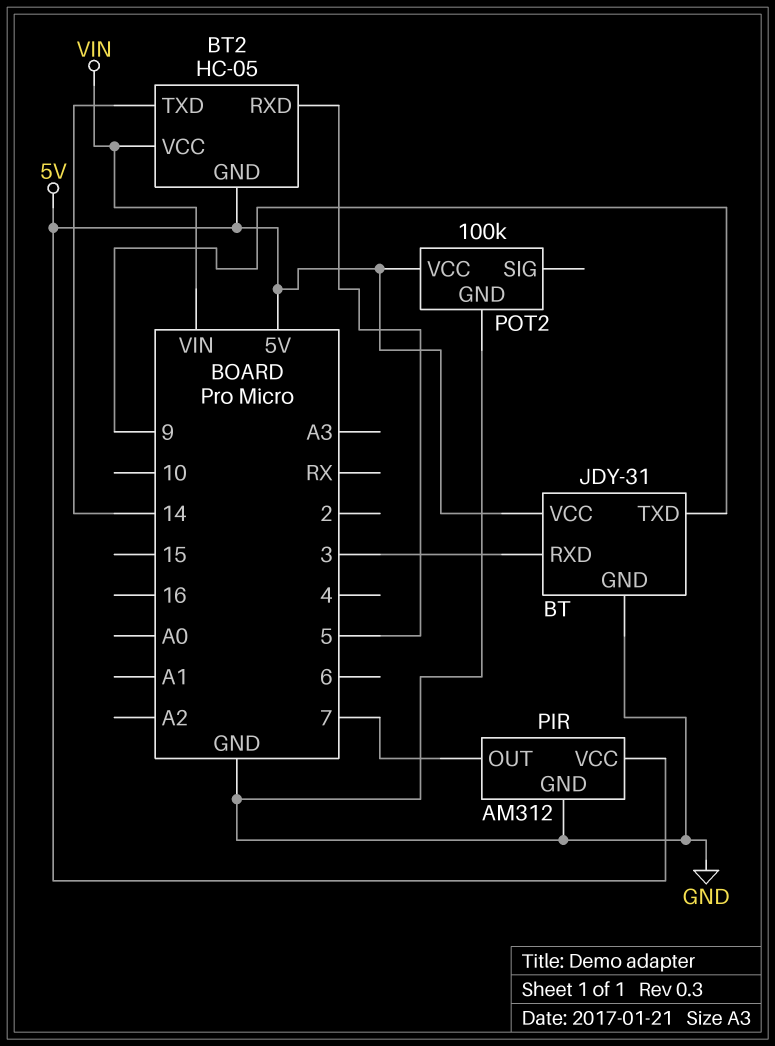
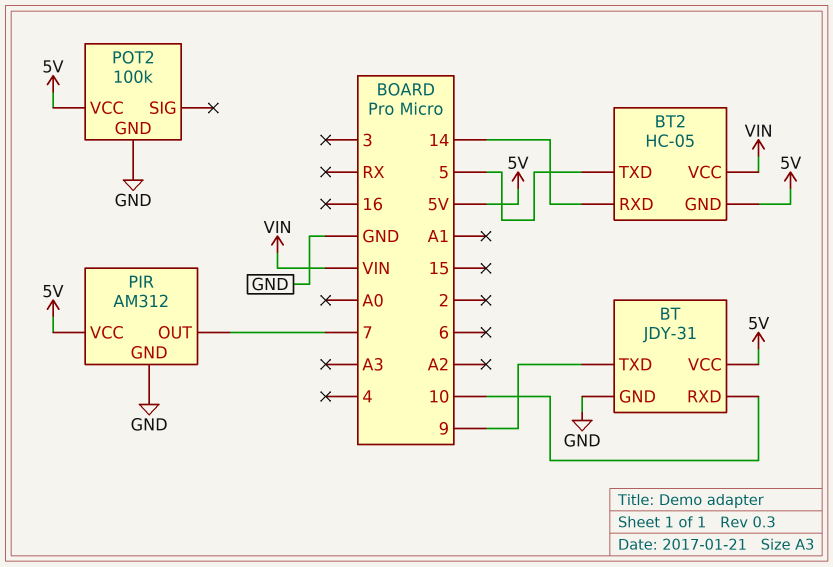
BT pin RXD: 3 -> 10
BT2 pin RXD: 5 -> 14
BT2 pin TXD: 14 -> 5

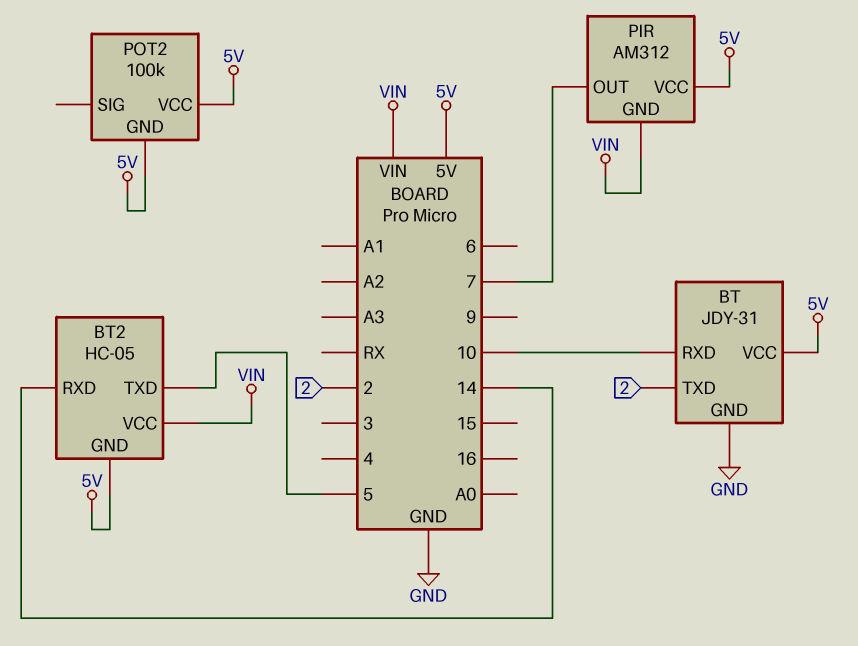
BT pin TXD: 9 -> 2
PIR pin GND: GND -> VIN
POT2 pin GND: GND -> 5V

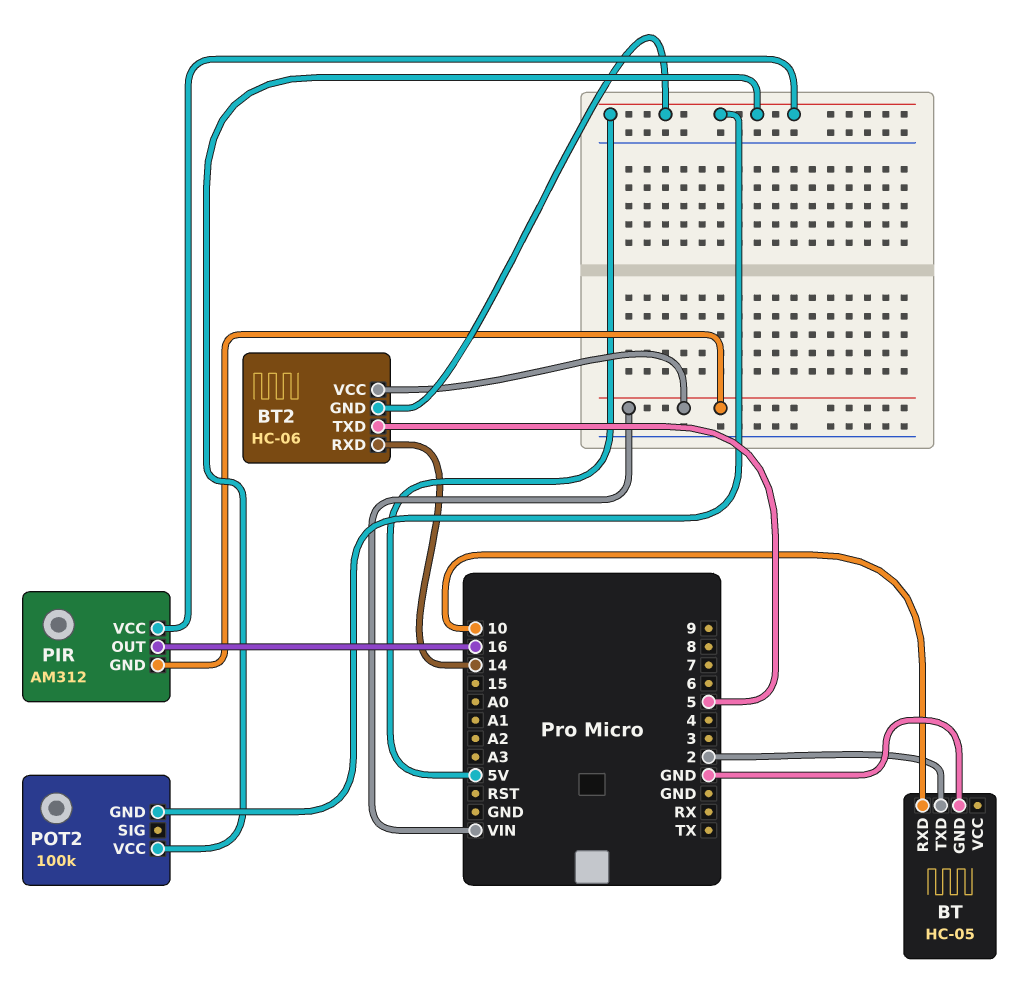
BT: JDY-31 -> HC-05
BT pin VCC: 5V -> none
BT2: HC-05 -> HC-06
PIR pin OUT: 7 -> 16

